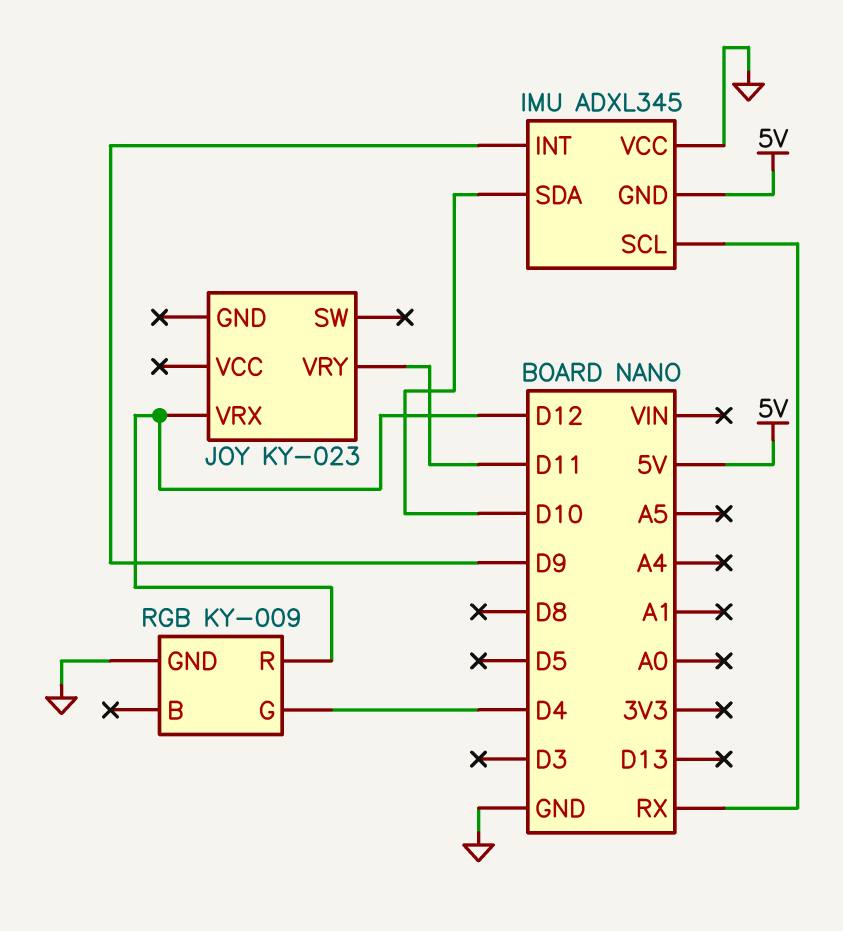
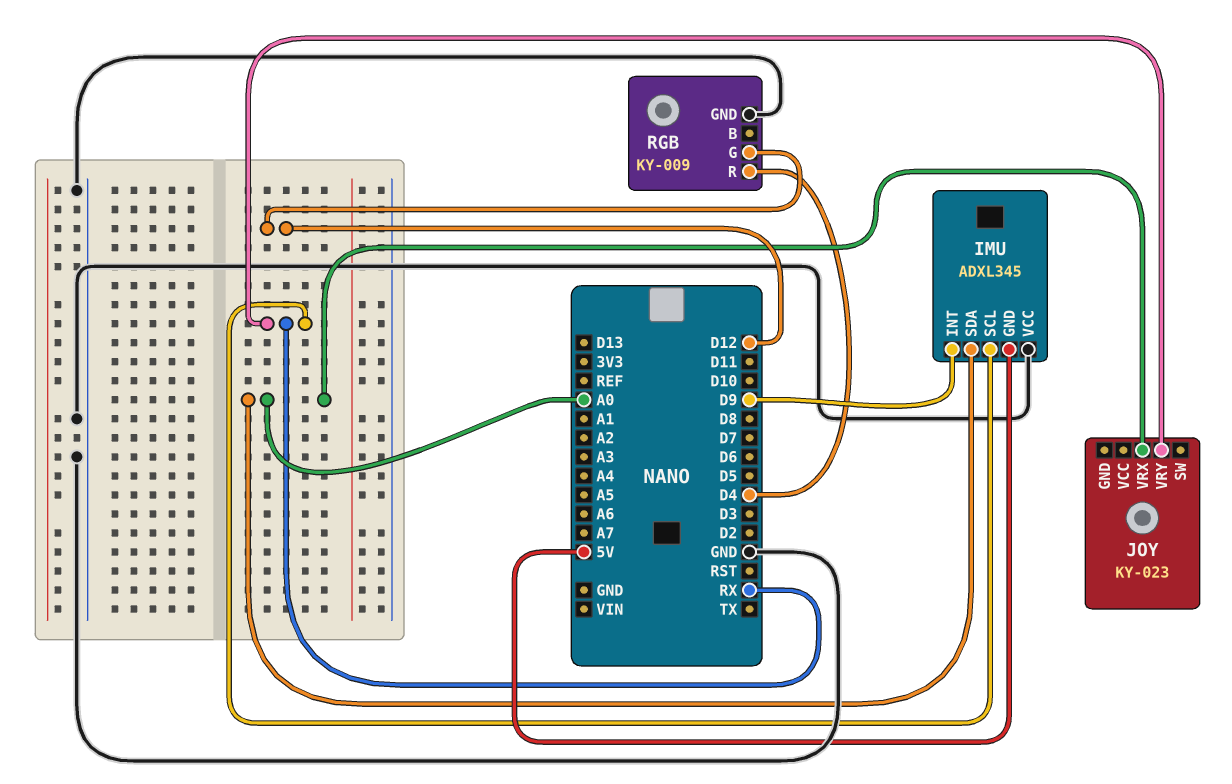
IMU pin SDA: D10 -> A0
JOY pin VRX: D12 -> A0
JOY pin VRY: D11 -> RX
RGB pin G: D4 -> D12
RGB pin R: D12 -> D4

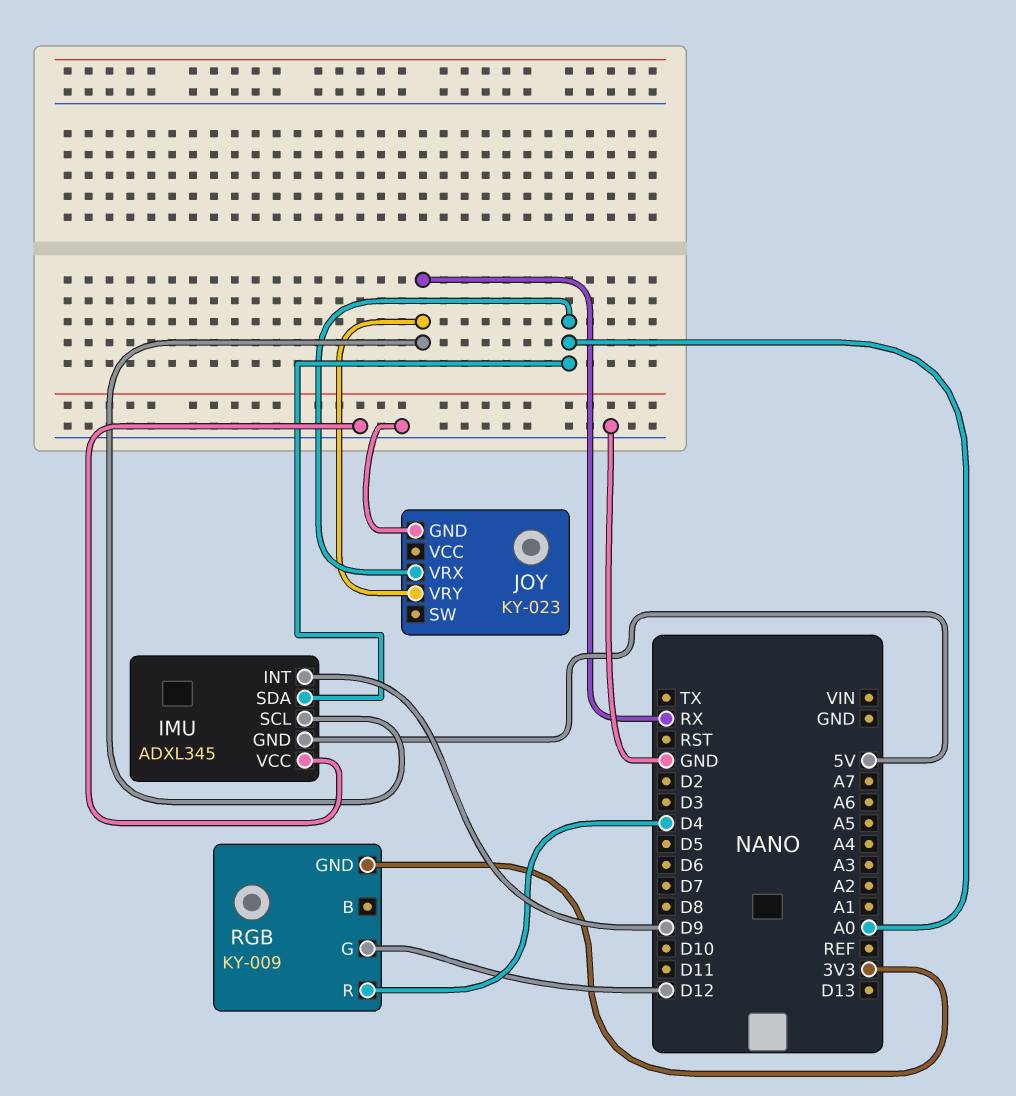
JOY pin GND: none -> GND
RGB pin GND: GND -> 3V3

